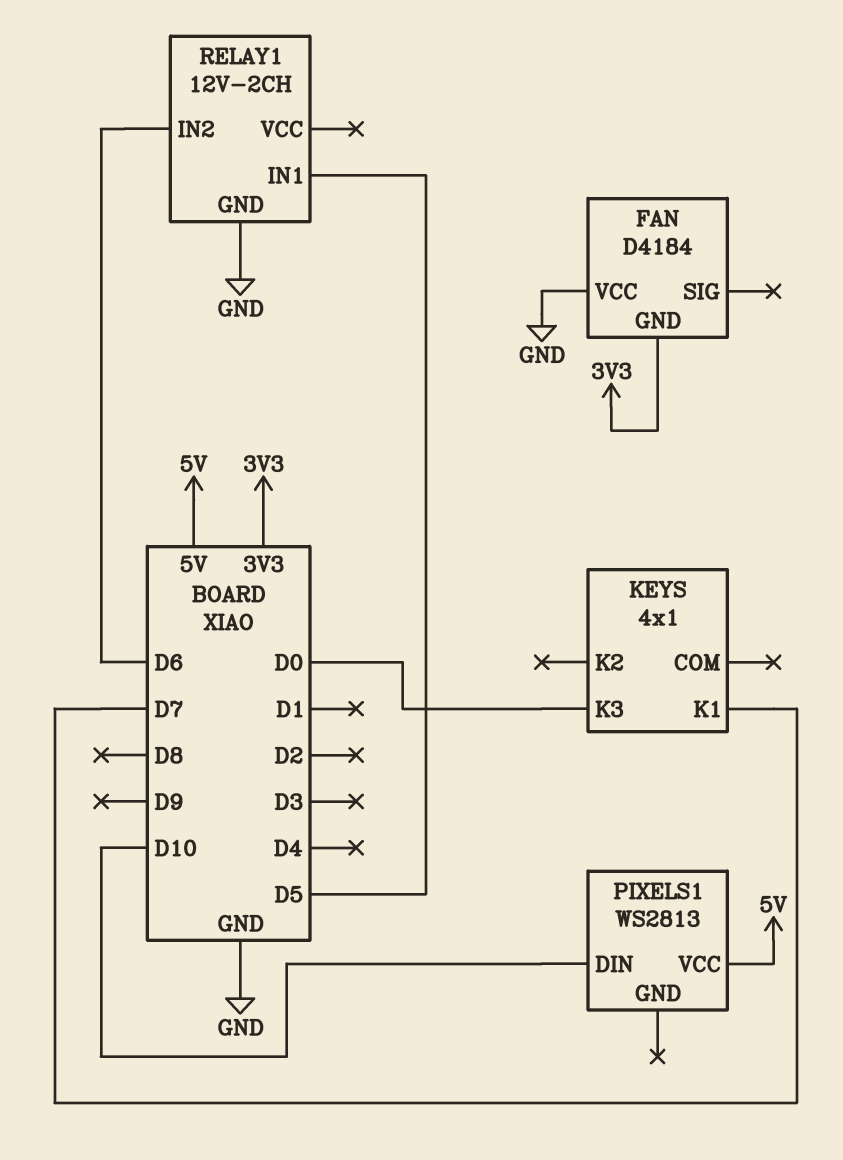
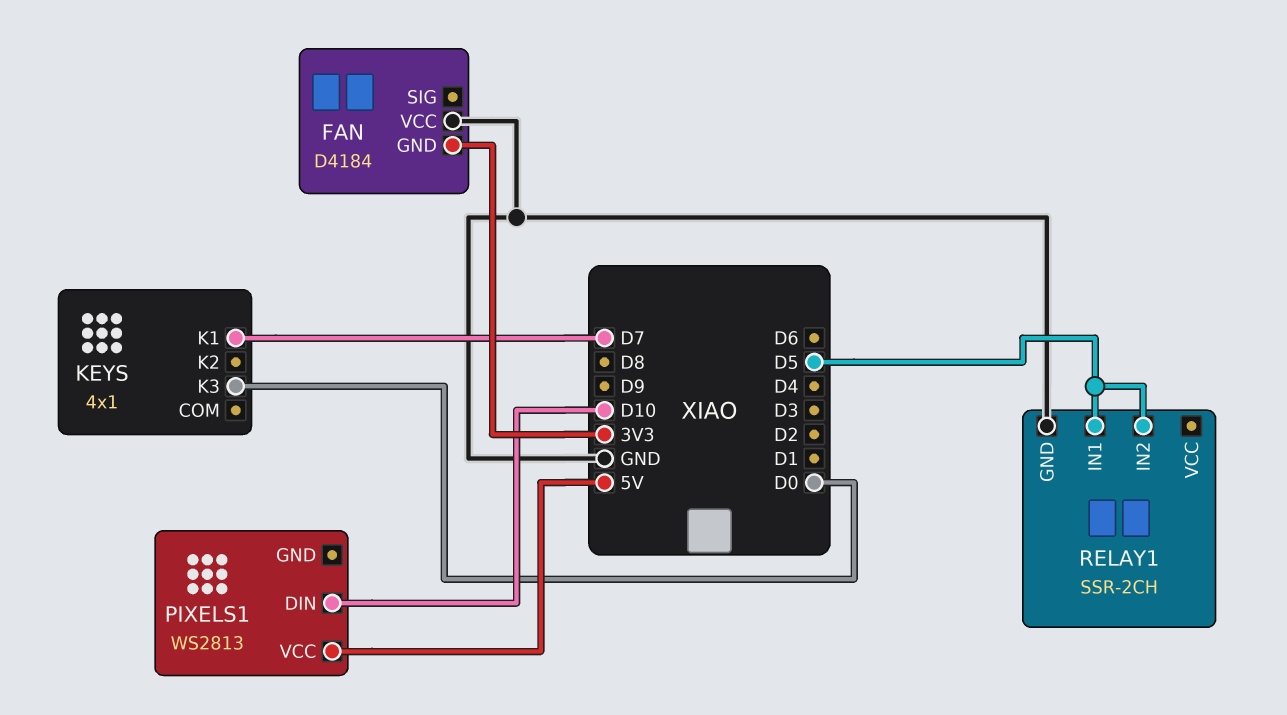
RELAY1: 12V-2CH -> SSR-2CH
RELAY1 pin IN2: D6 -> D5

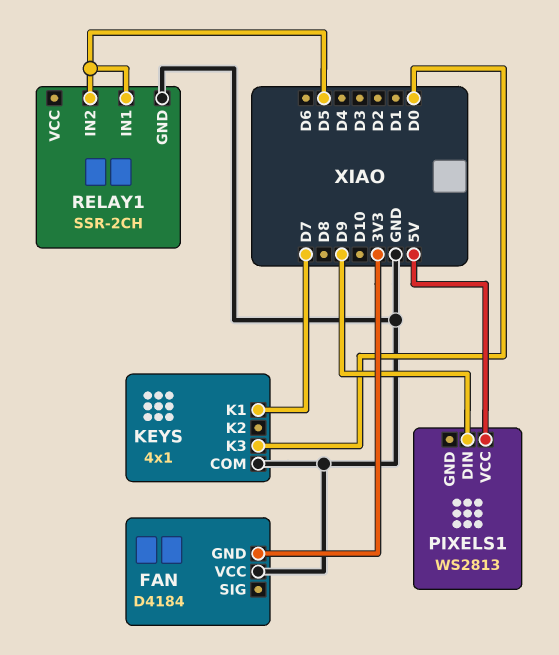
KEYS pin COM: none -> GND
PIXELS1 pin DIN: D10 -> D9

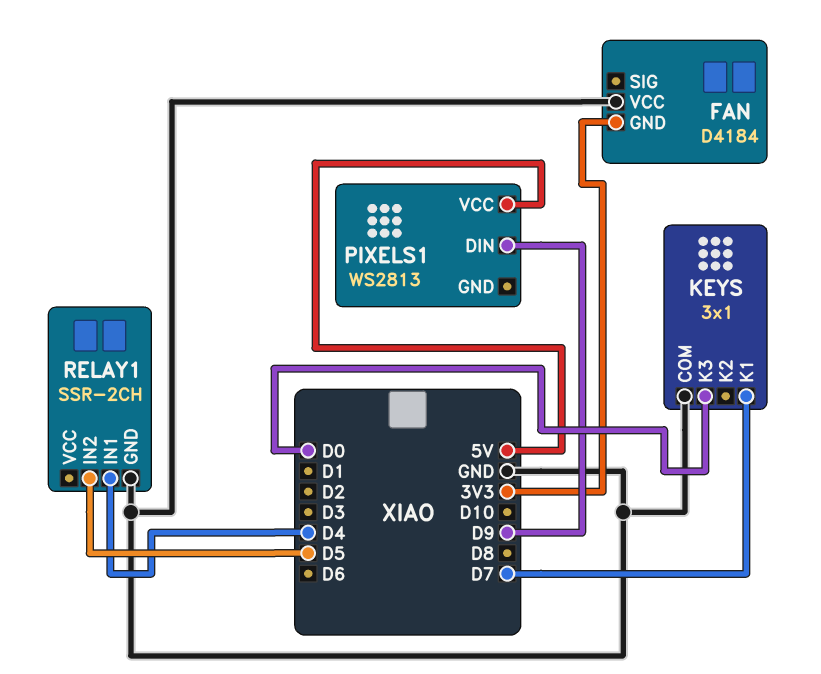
KEYS: 4x1 -> 3x1
RELAY1 pin IN1: D5 -> D4

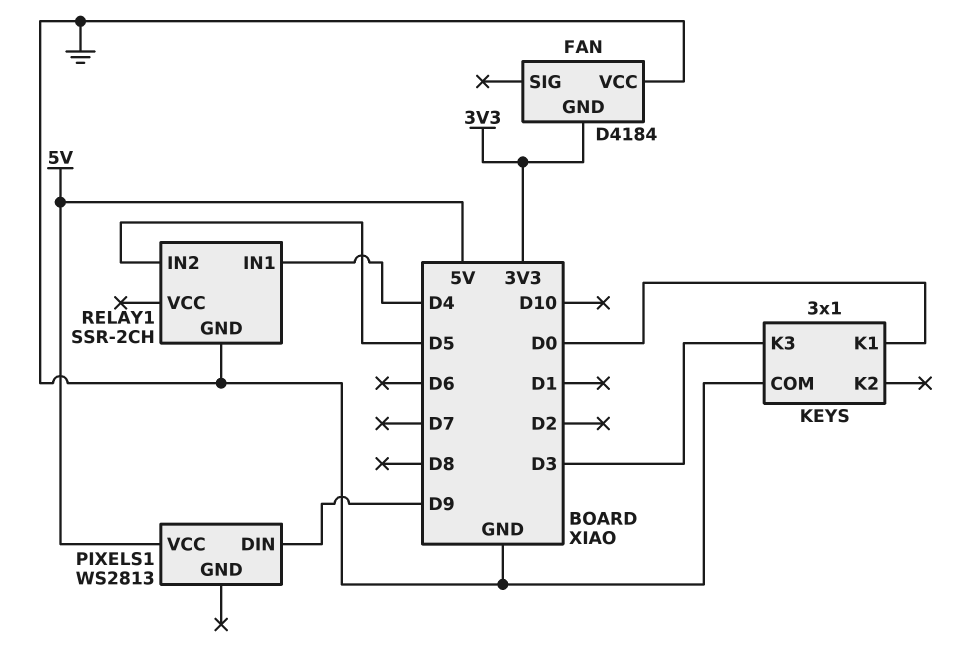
KEYS pin K1: D7 -> D0
KEYS pin K3: D0 -> D3

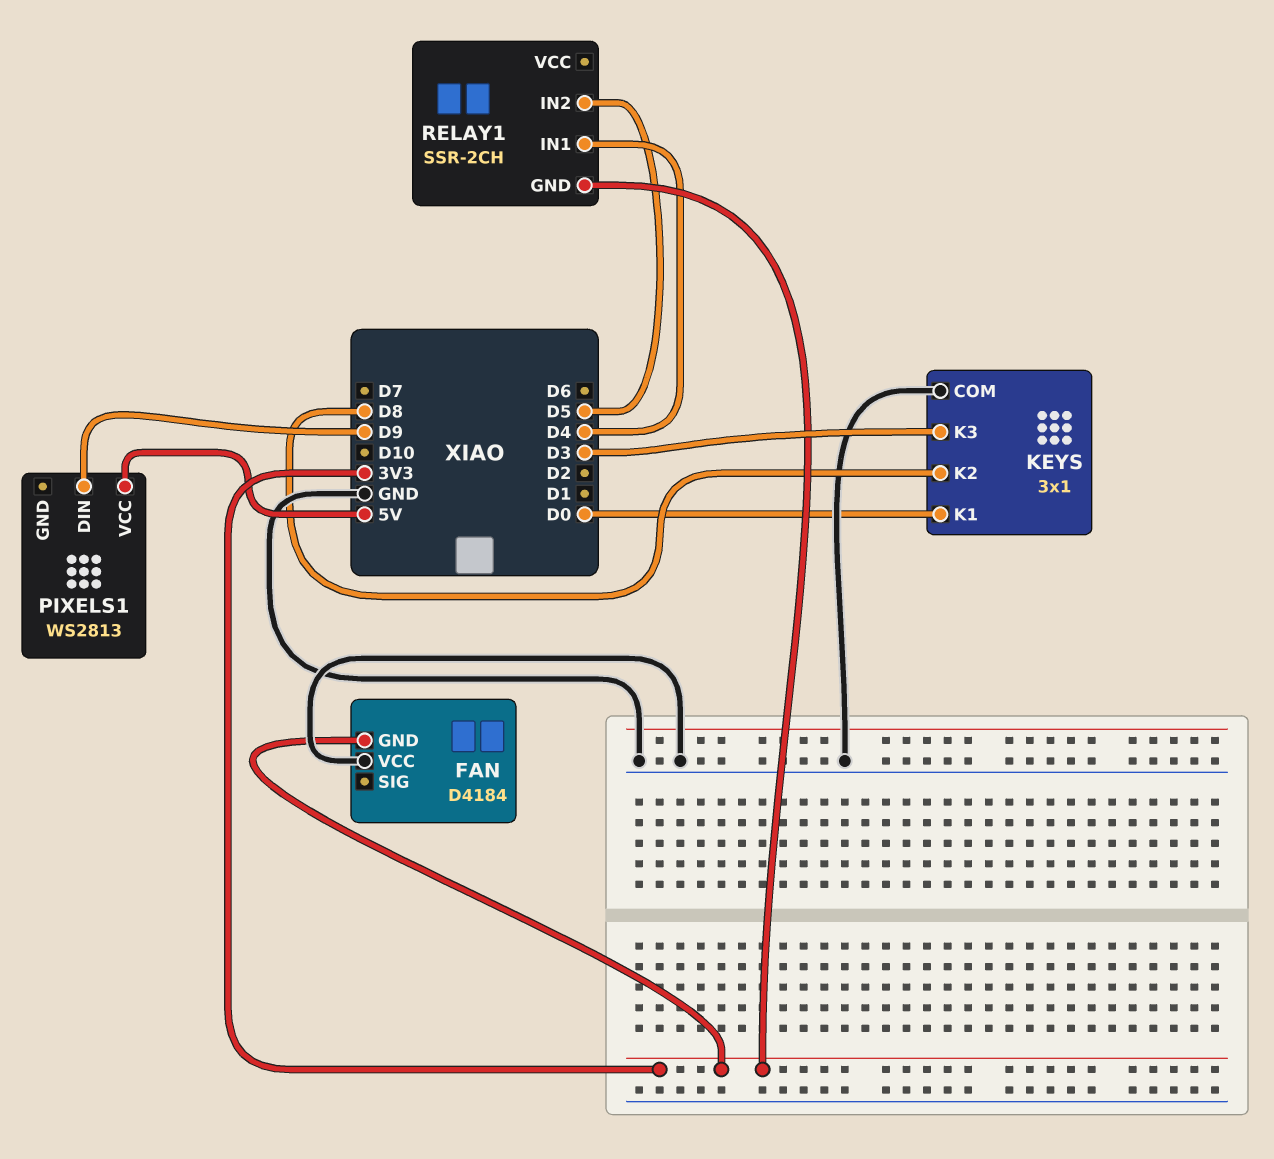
KEYS pin K2: none -> D8
RELAY1 pin GND: GND -> 3V3

